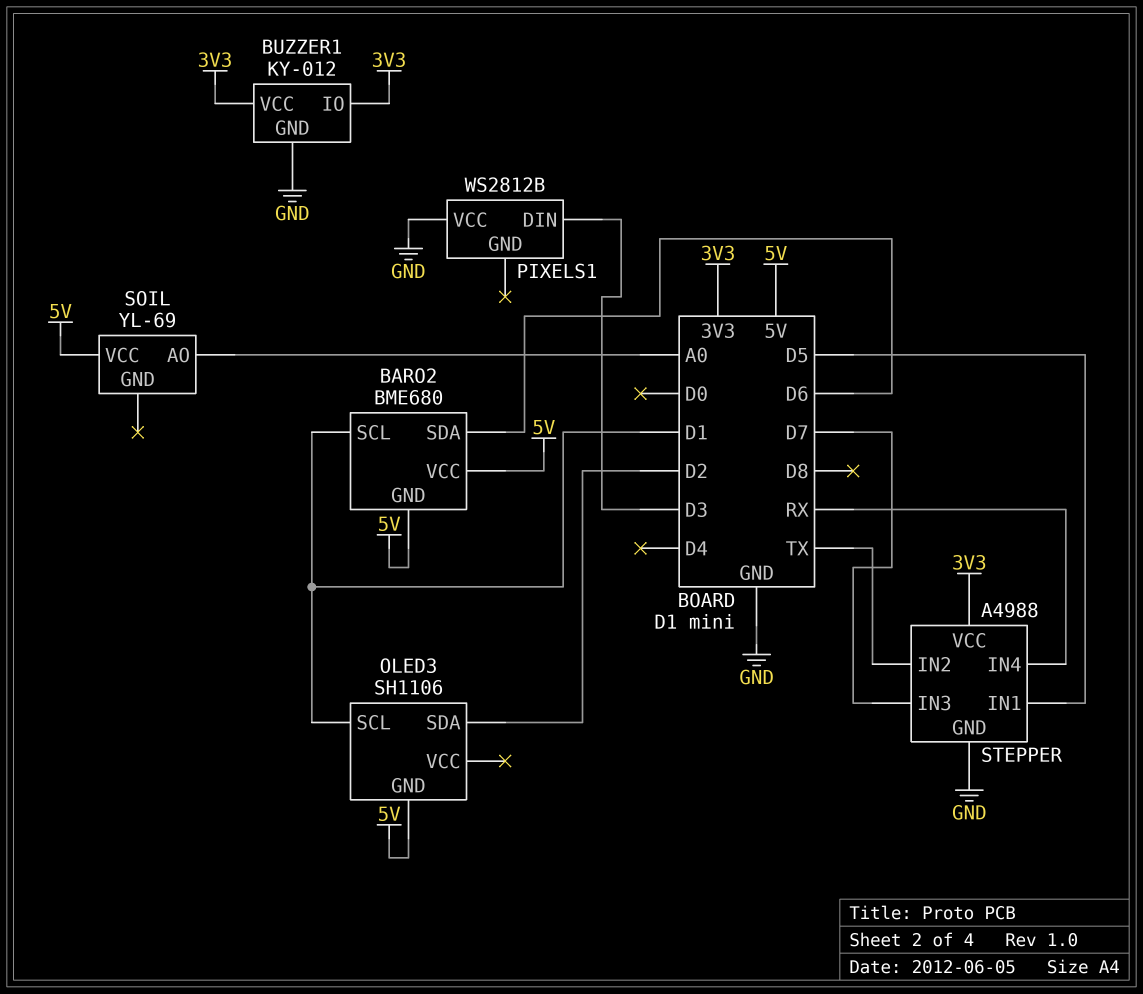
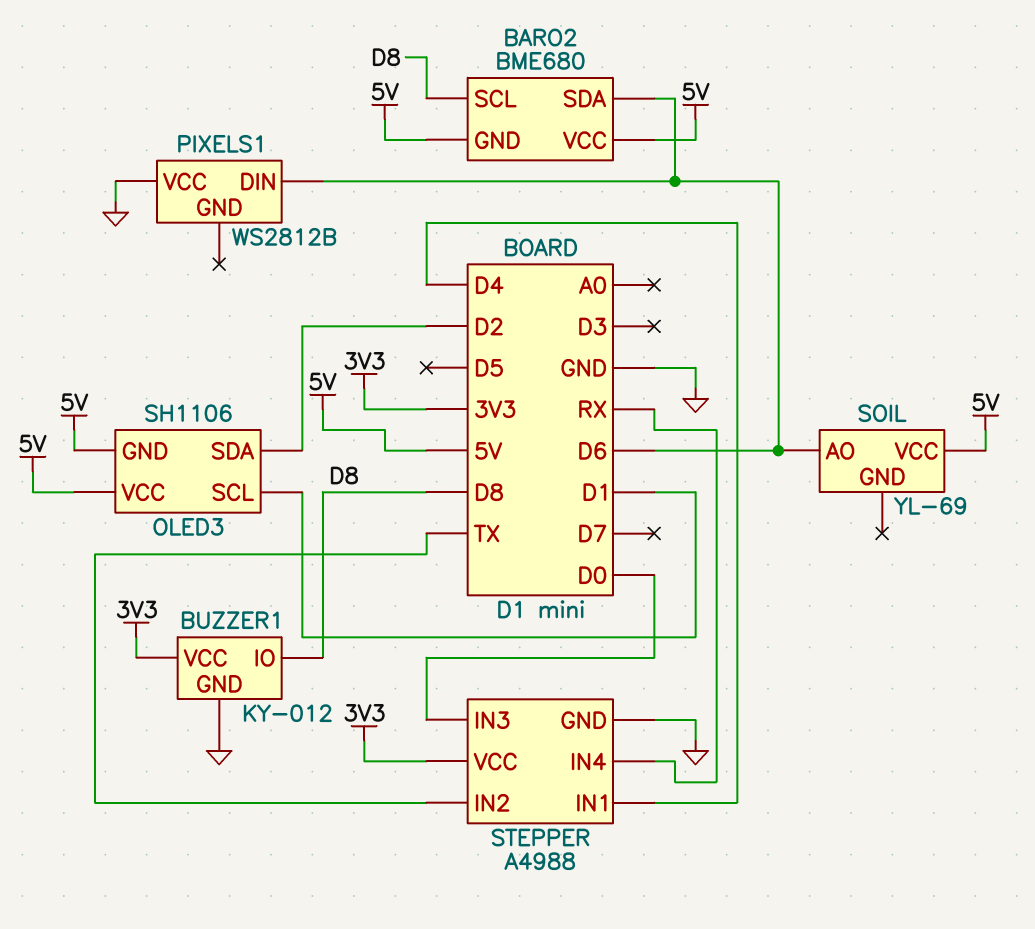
BARO2 pin SCL: D1 -> D8
BUZZER1 pin IO: 3V3 -> D8
OLED3 pin VCC: none -> 5V
PIXELS1 pin DIN: D3 -> D6
SOIL pin AO: A0 -> D6
STEPPER pin IN1: D5 -> D4
STEPPER pin IN3: D7 -> D0

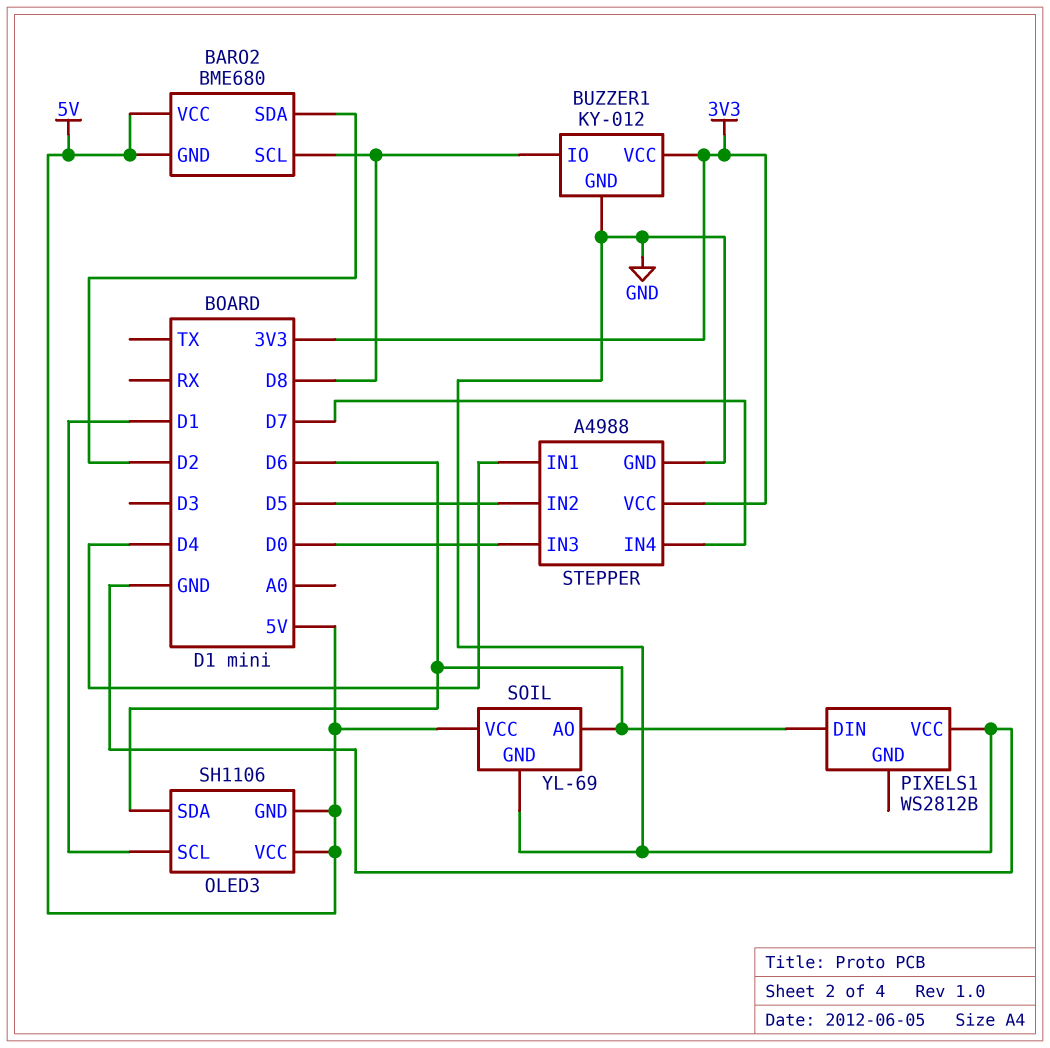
BARO2 pin SDA: D6 -> D2
OLED3 pin SDA: D2 -> D6
SOIL pin GND: none -> GND
STEPPER pin IN2: TX -> D5
STEPPER pin IN4: RX -> D7

